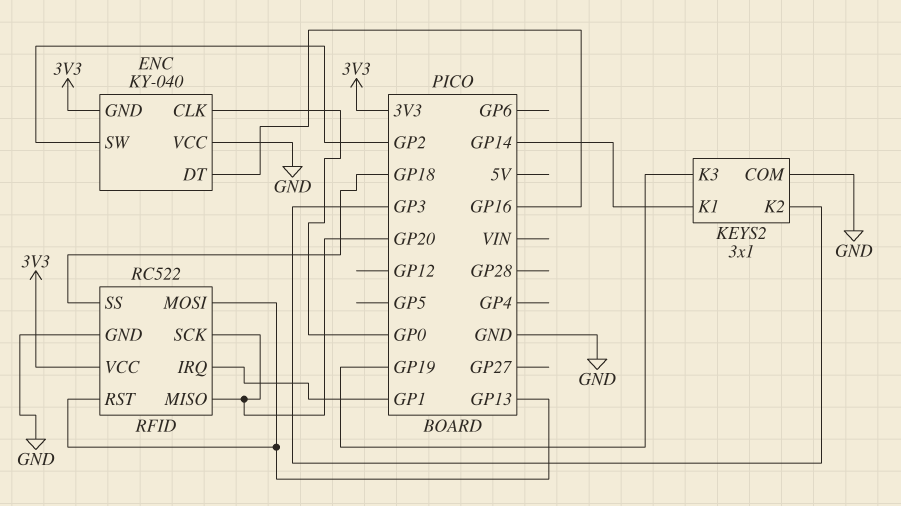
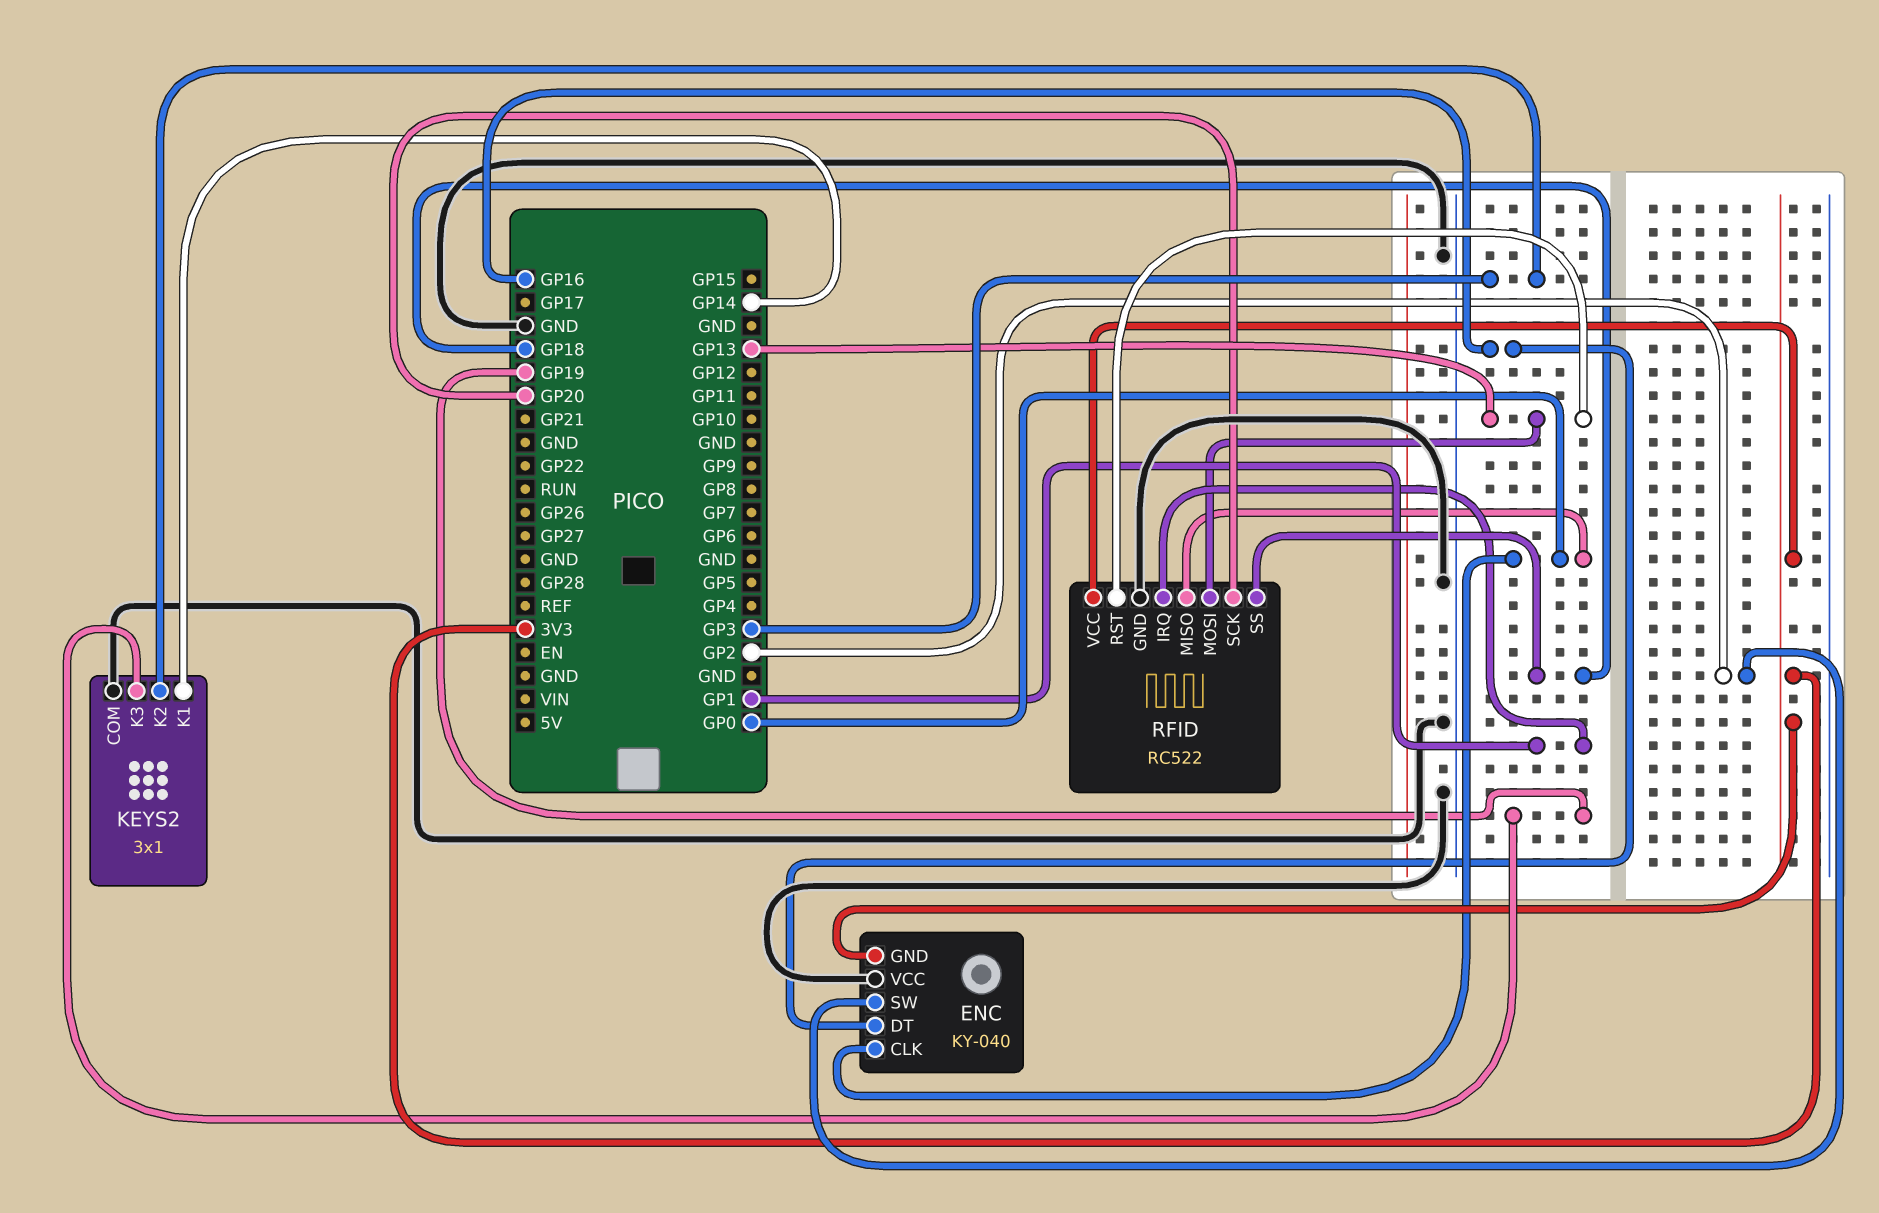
RFID pin MISO: GP20 -> GP0

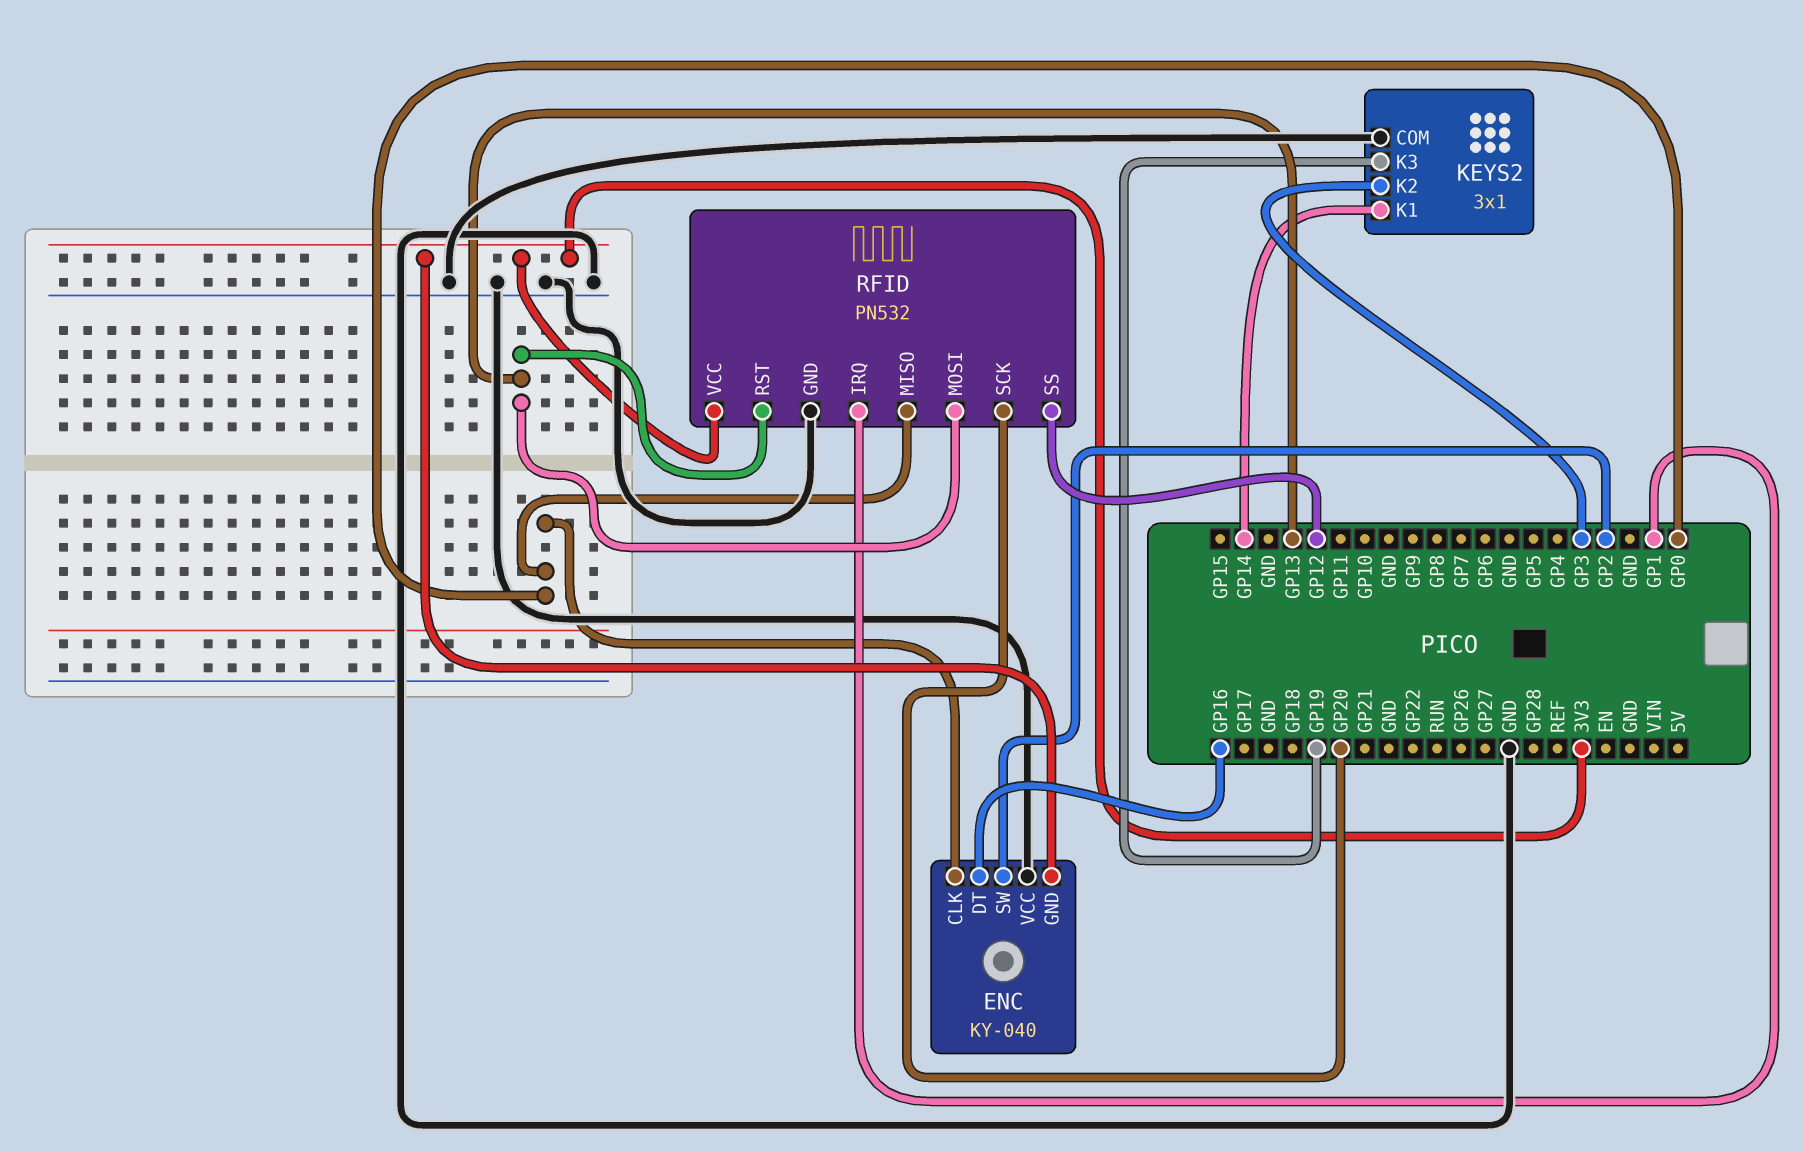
RFID: RC522 -> PN532
RFID pin SS: GP18 -> GP12

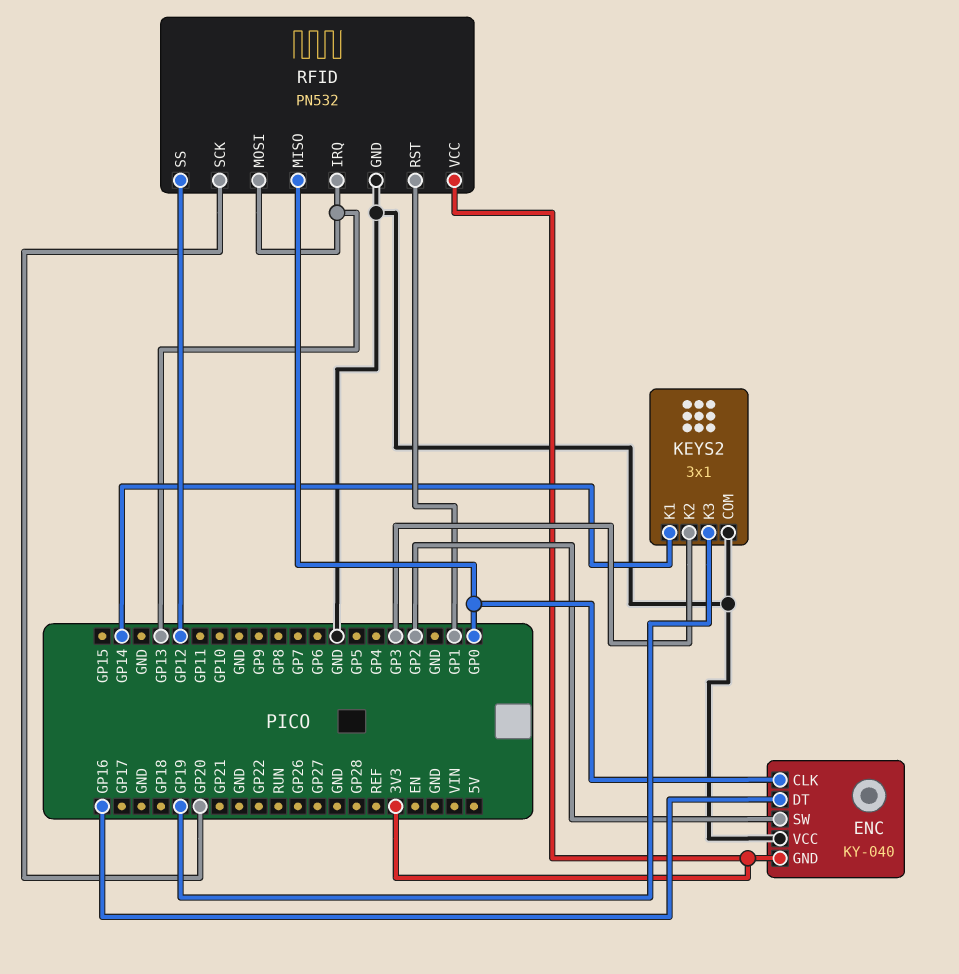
RFID pin IRQ: GP1 -> GP13
RFID pin RST: GP13 -> GP1

